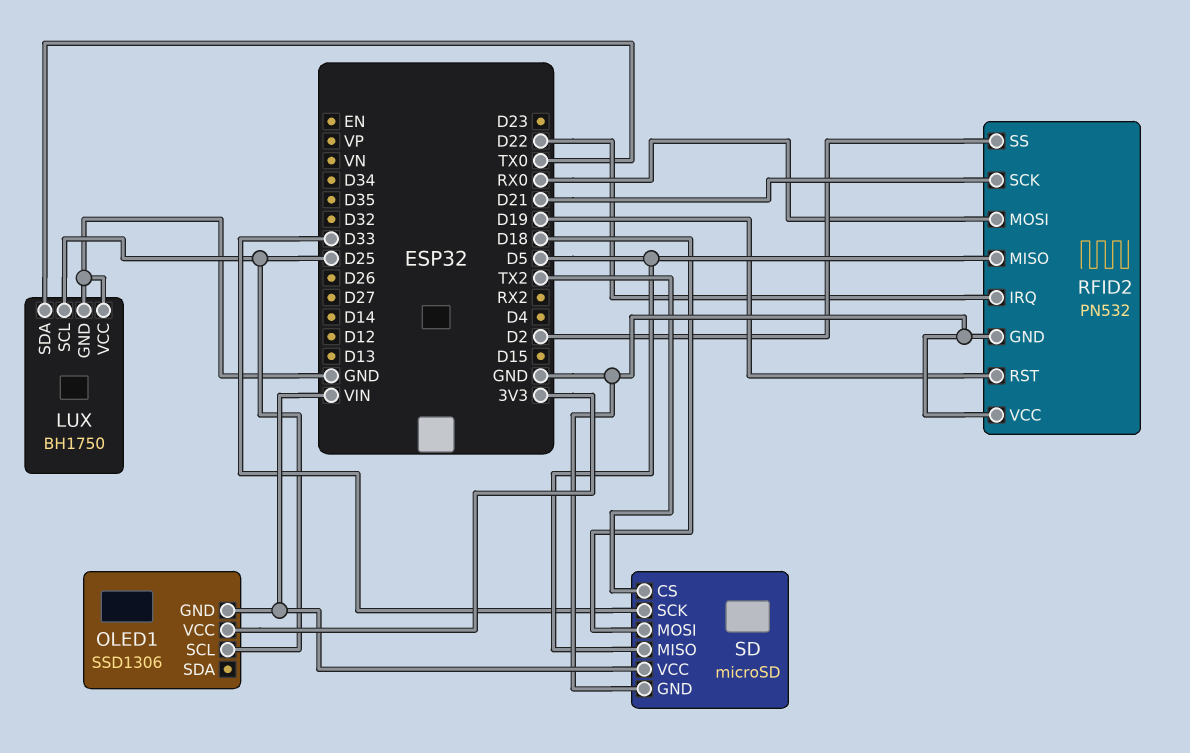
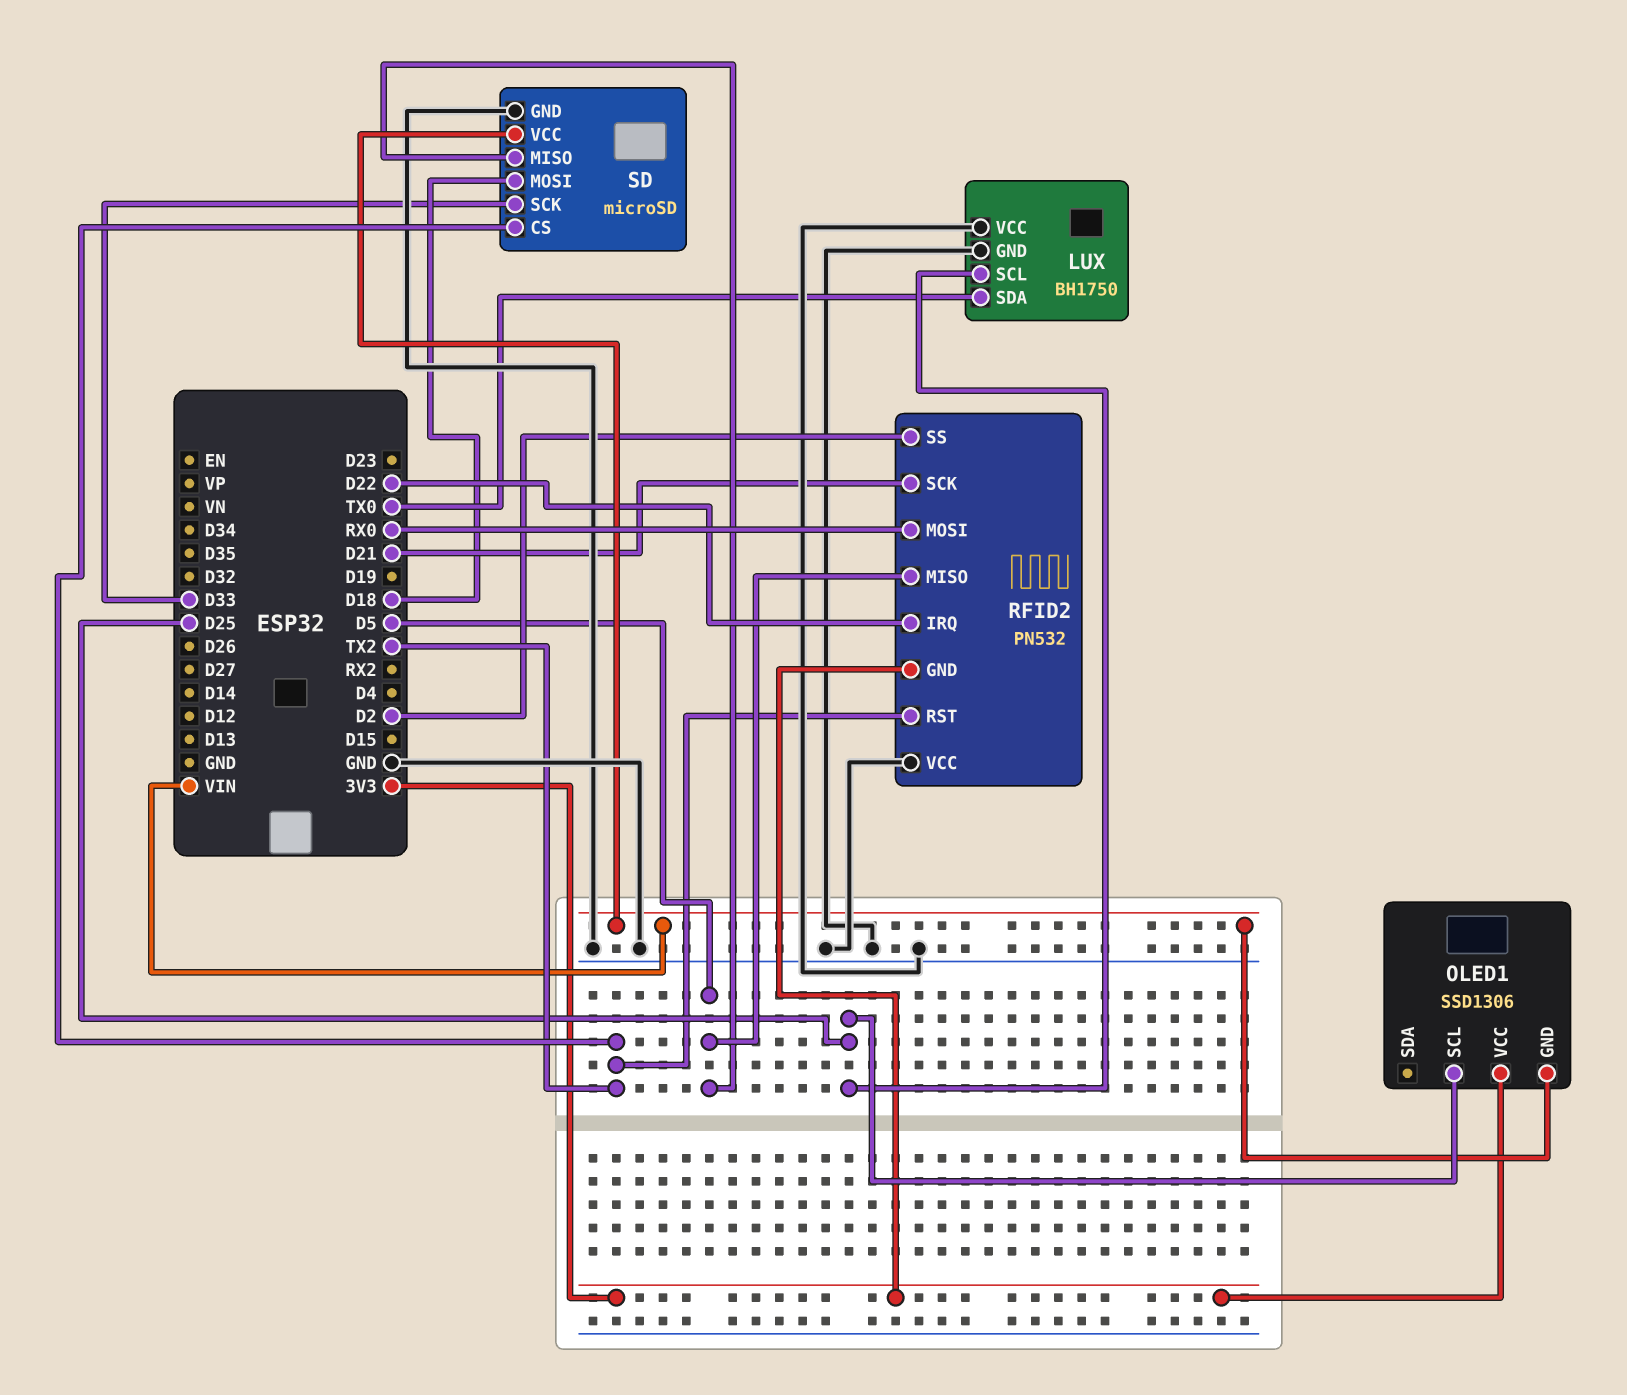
RFID2 pin GND: GND -> 3V3
RFID2 pin RST: D19 -> TX2

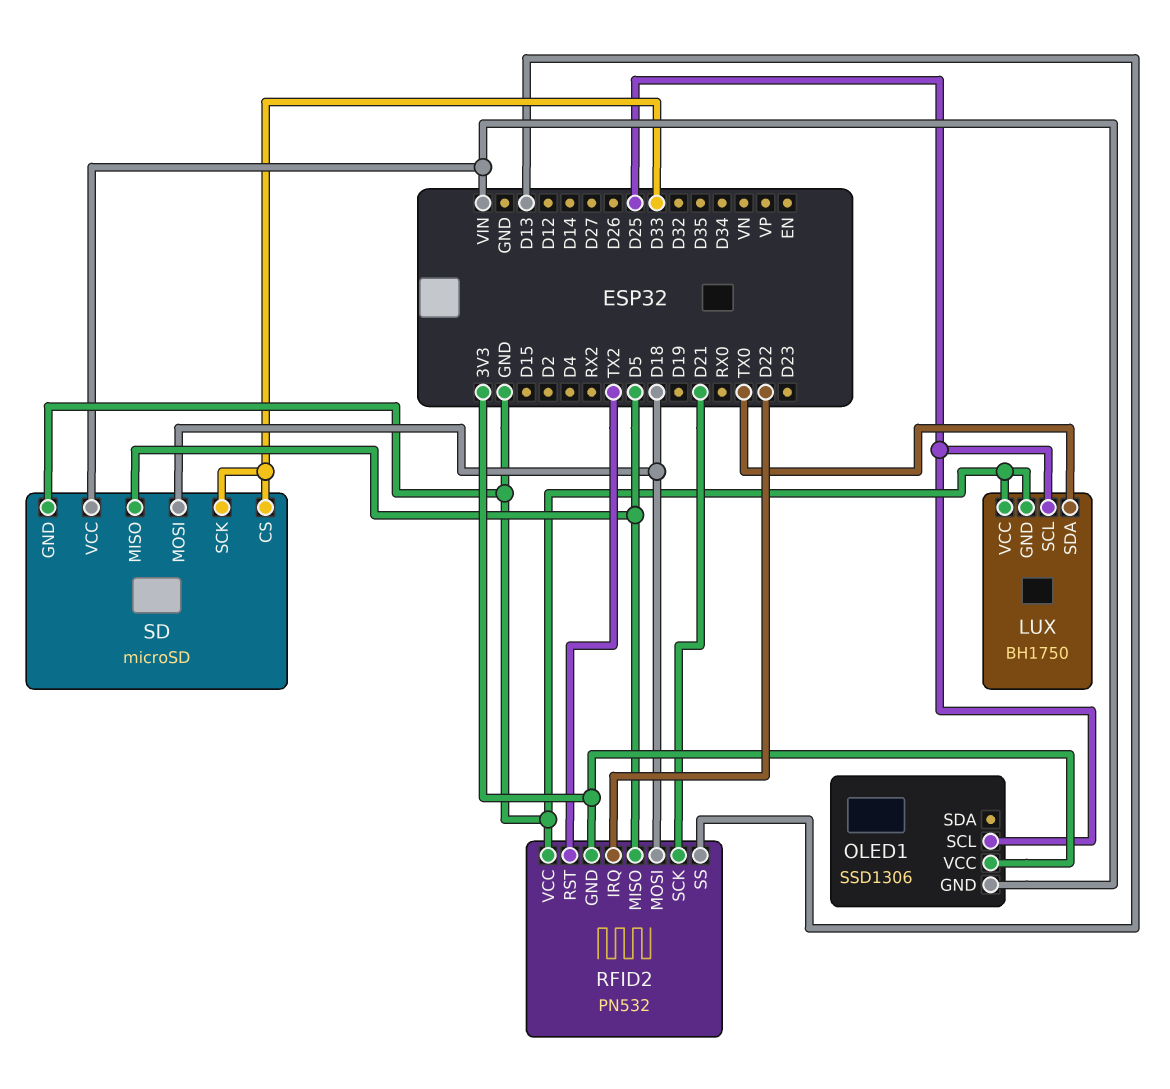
RFID2 pin MOSI: RX0 -> D18
RFID2 pin SS: D2 -> D13
SD pin CS: TX2 -> D33

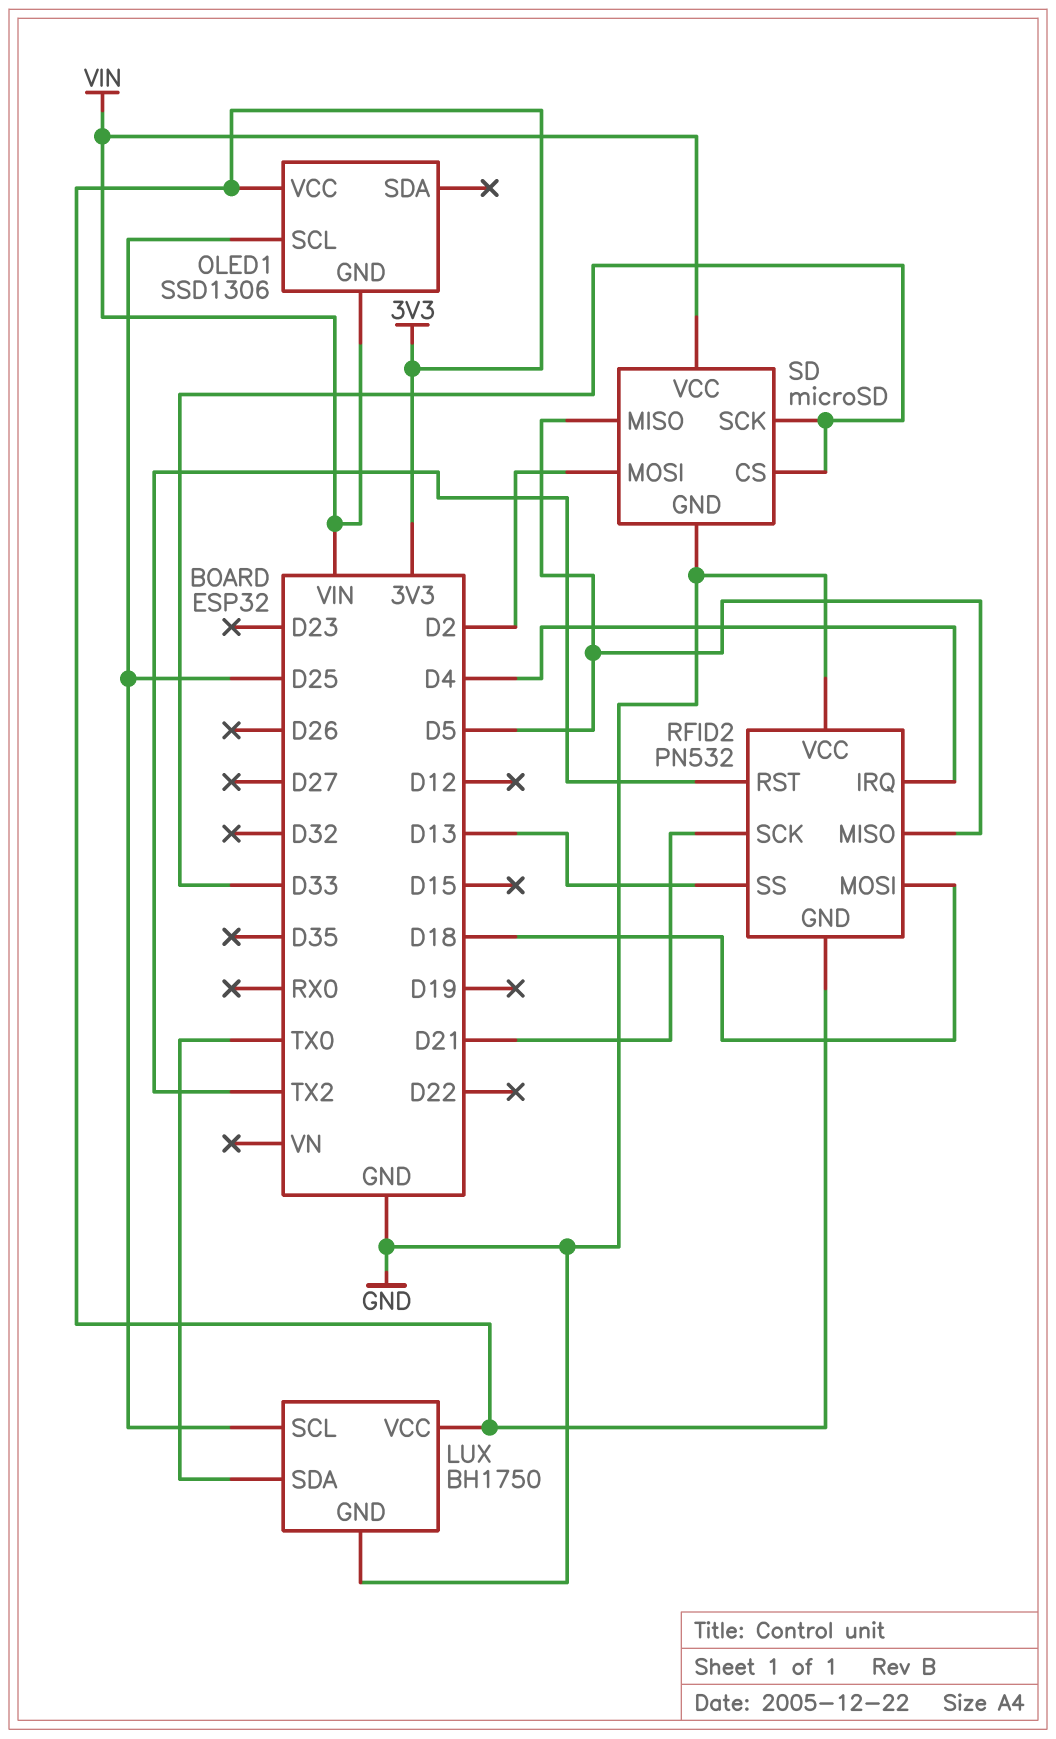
LUX pin VCC: GND -> 3V3
RFID2 pin IRQ: D22 -> D4
SD pin MOSI: D18 -> D2

